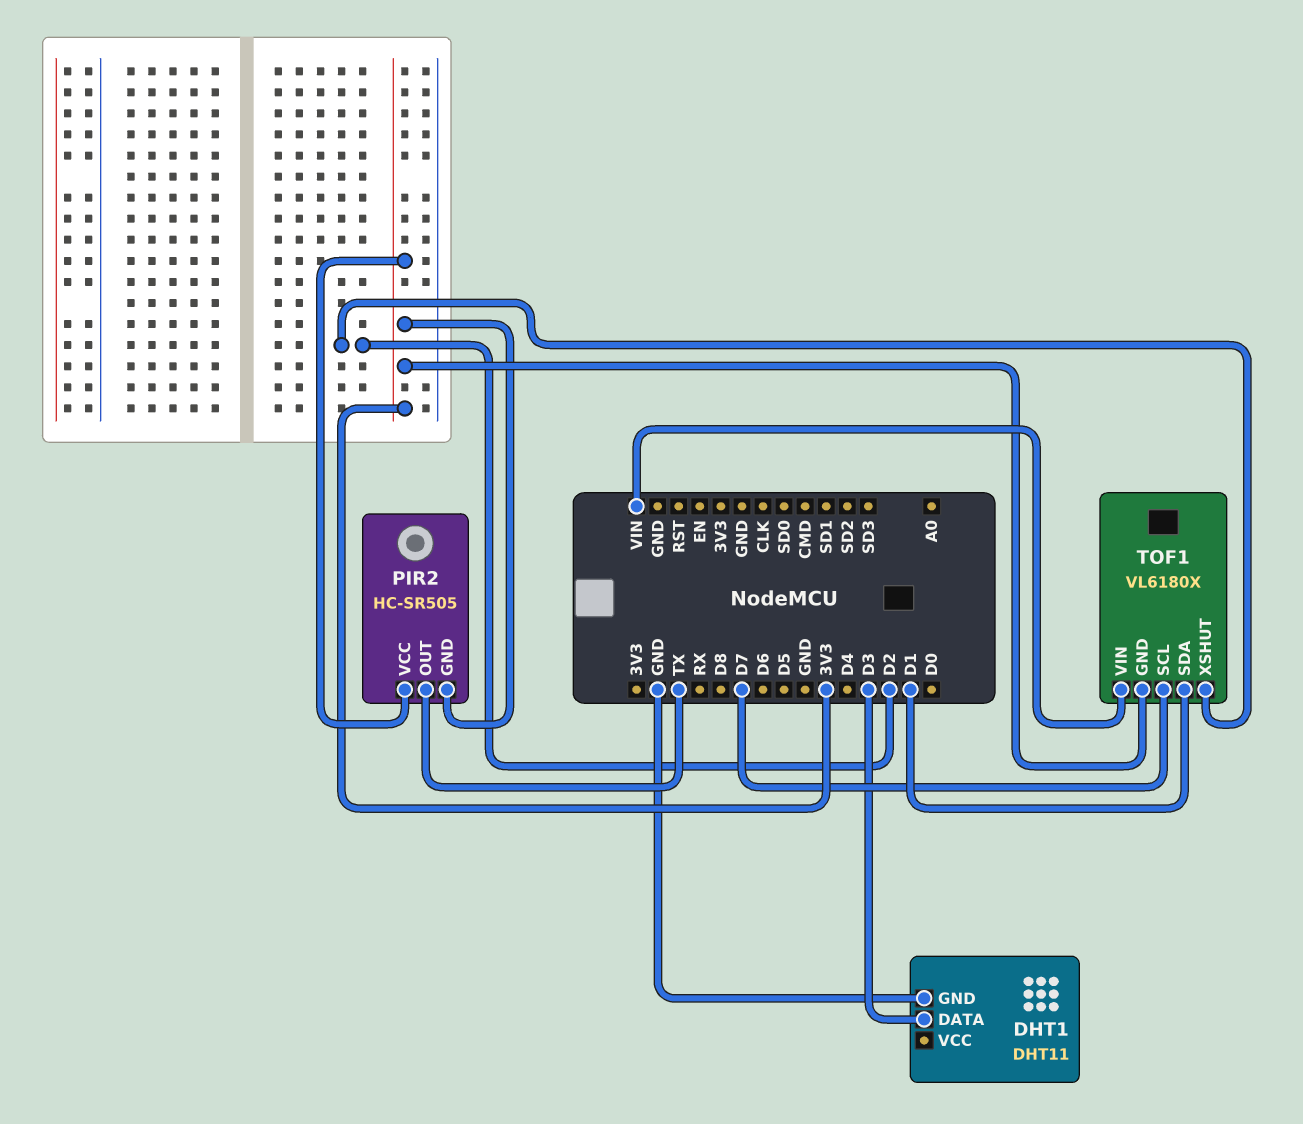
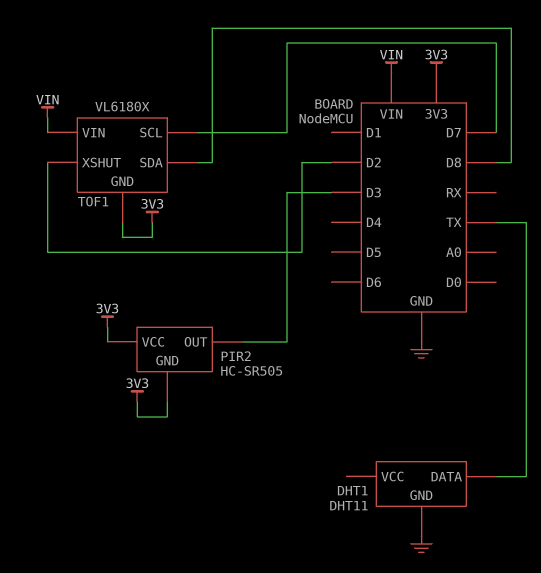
DHT1 pin DATA: D3 -> TX
PIR2 pin OUT: TX -> D3
TOF1 pin SDA: D1 -> D8

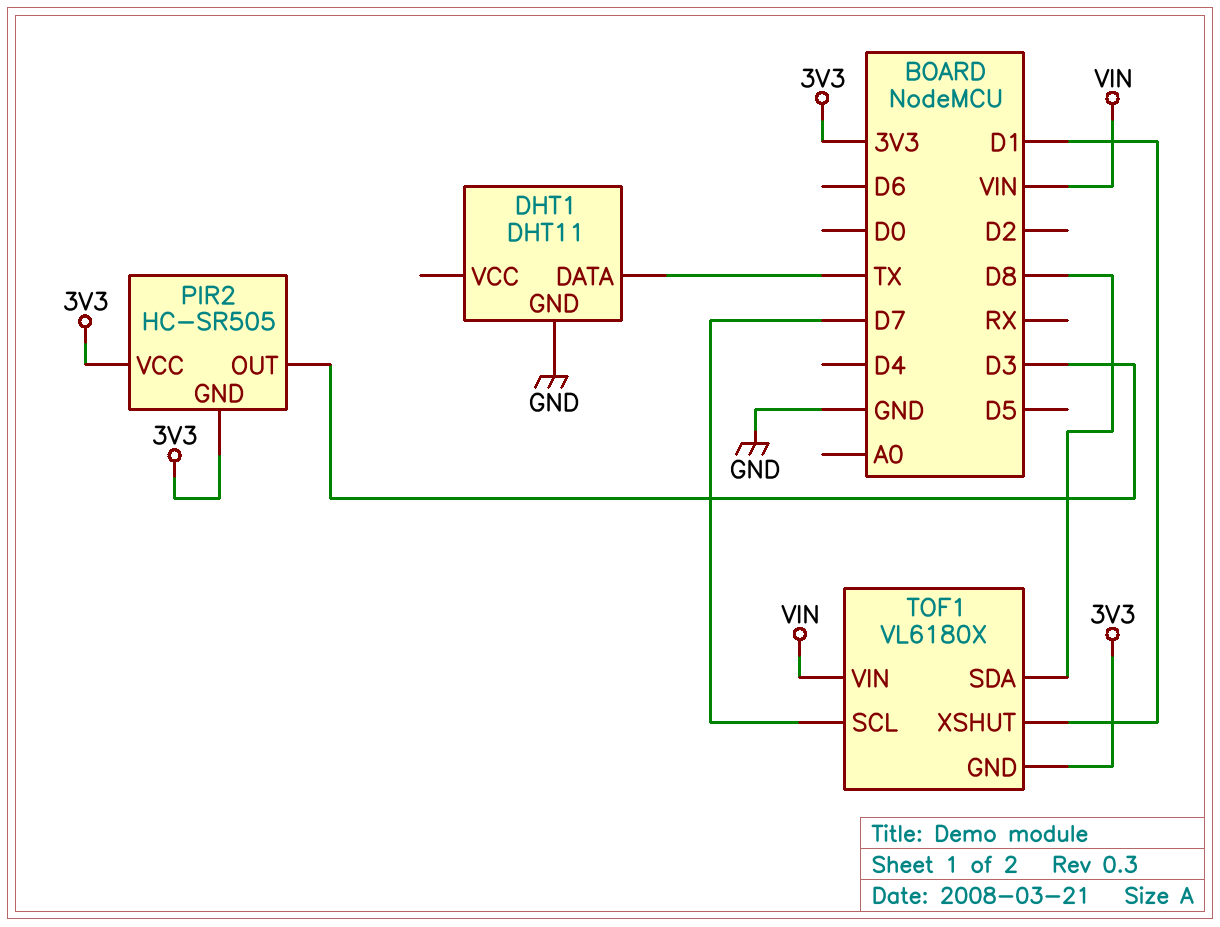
TOF1 pin XSHUT: D2 -> D1

